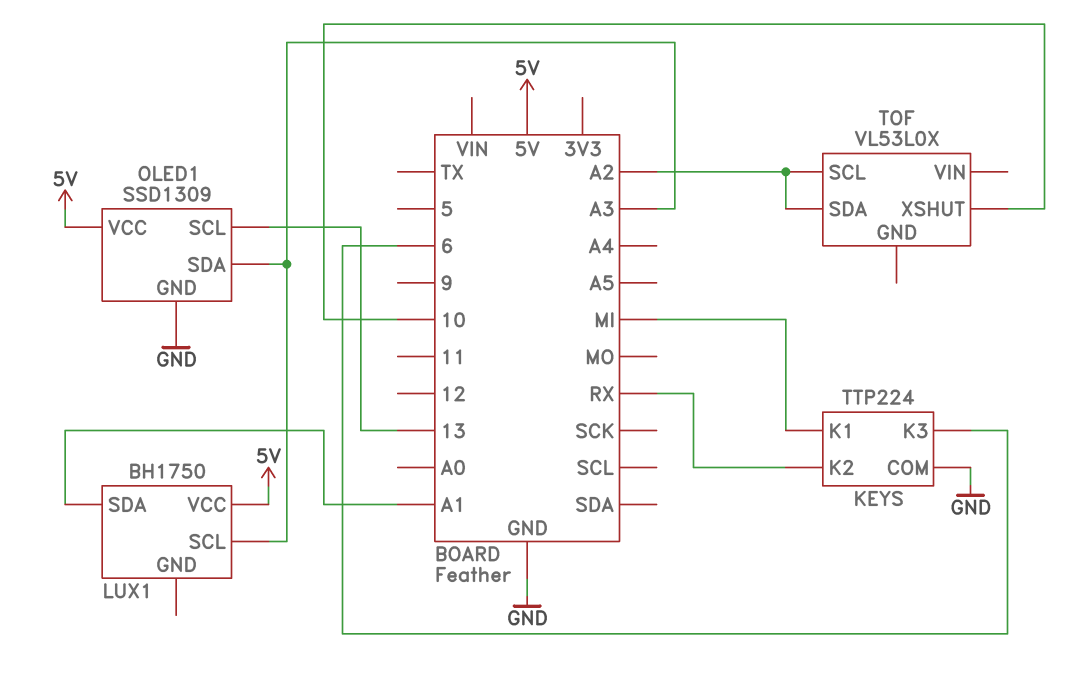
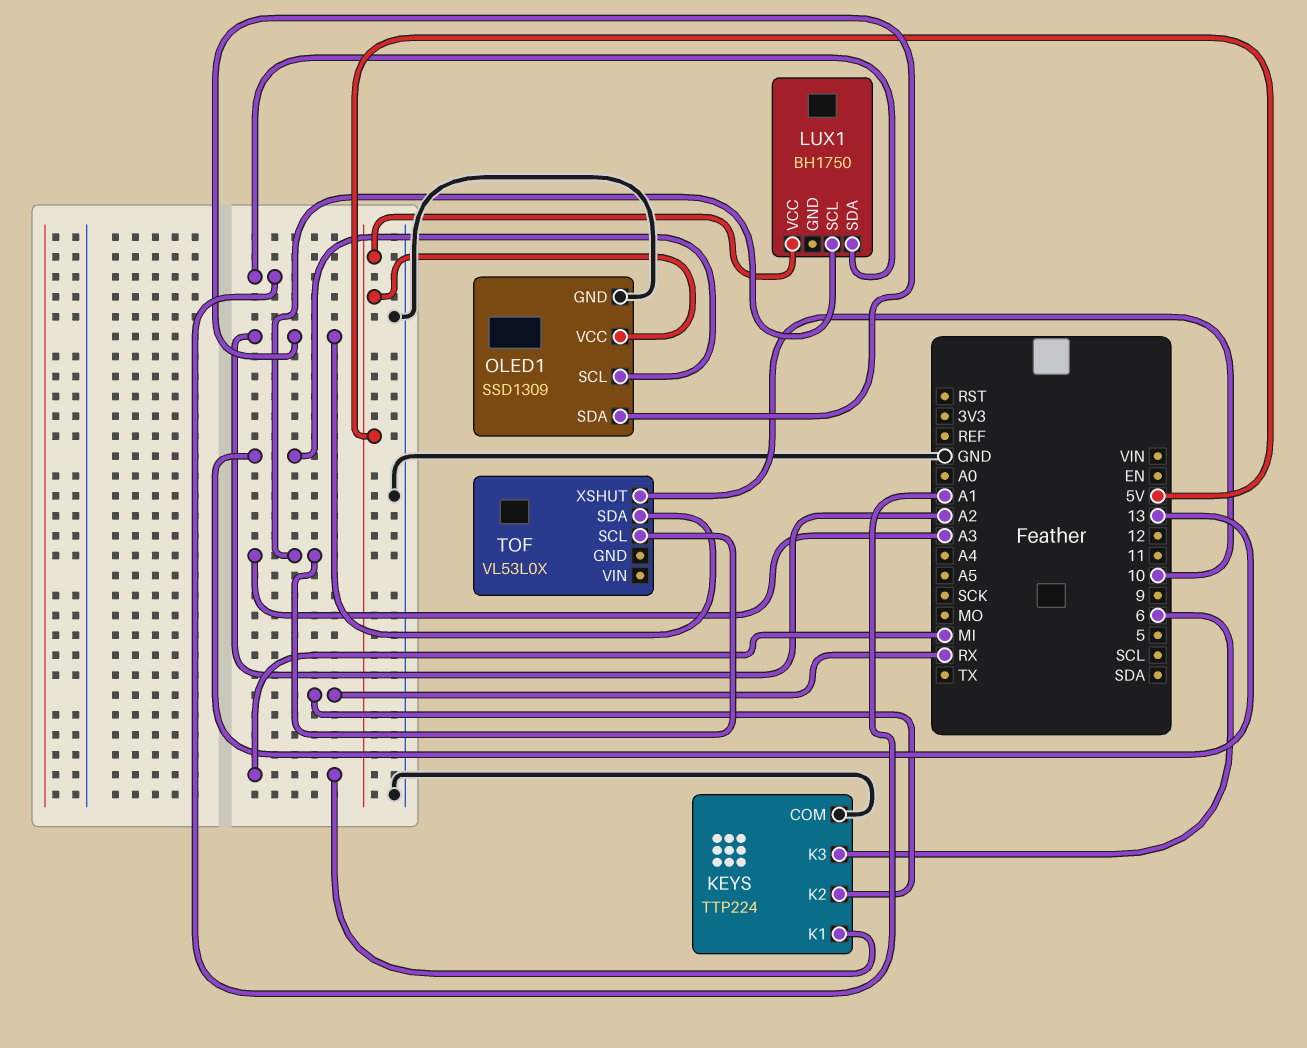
OLED1 pin SDA: A3 -> A2
TOF pin SCL: A2 -> A3

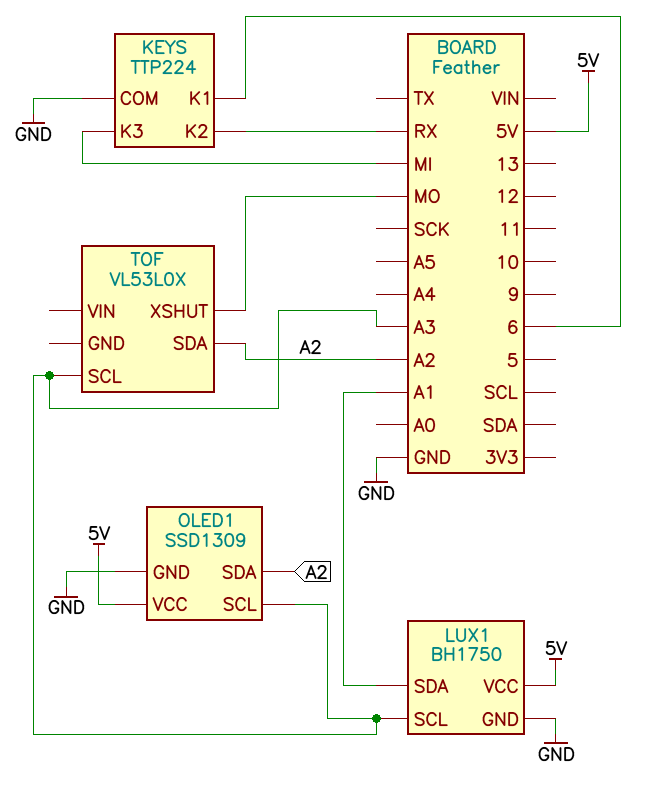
KEYS pin K1: MI -> 6
KEYS pin K3: 6 -> MI
LUX1 pin GND: none -> GND
OLED1 pin SCL: 13 -> A3
TOF pin XSHUT: 10 -> MO

